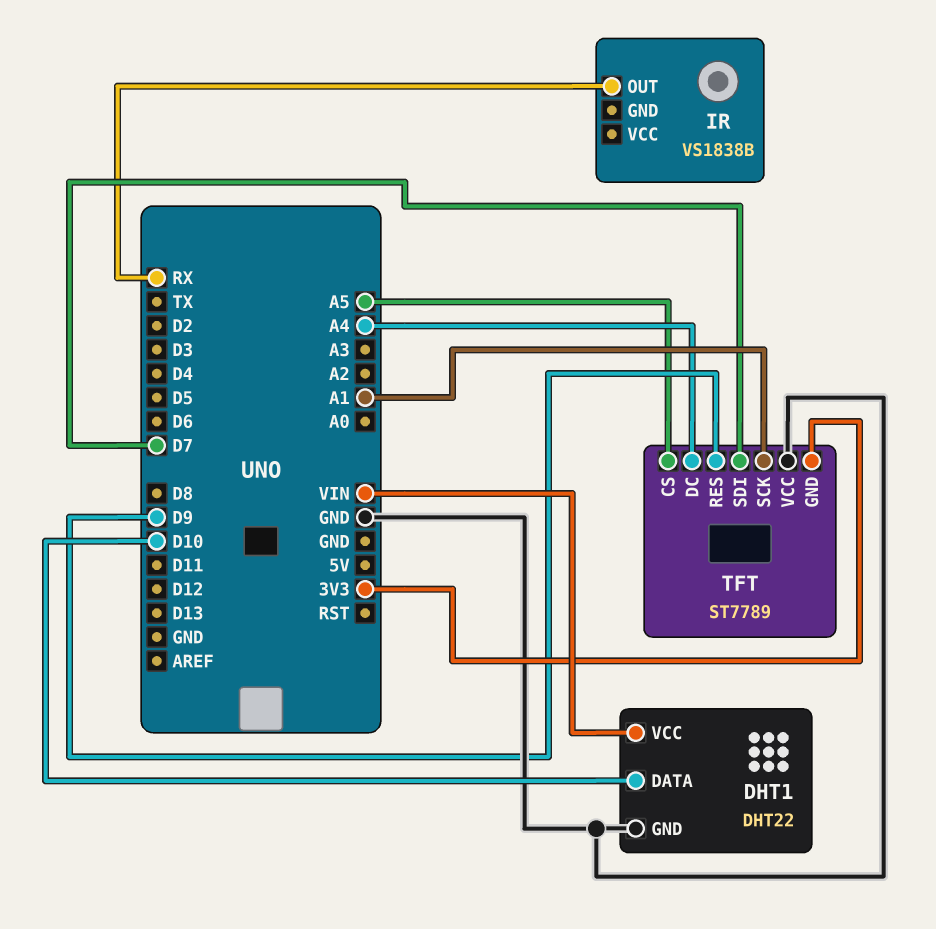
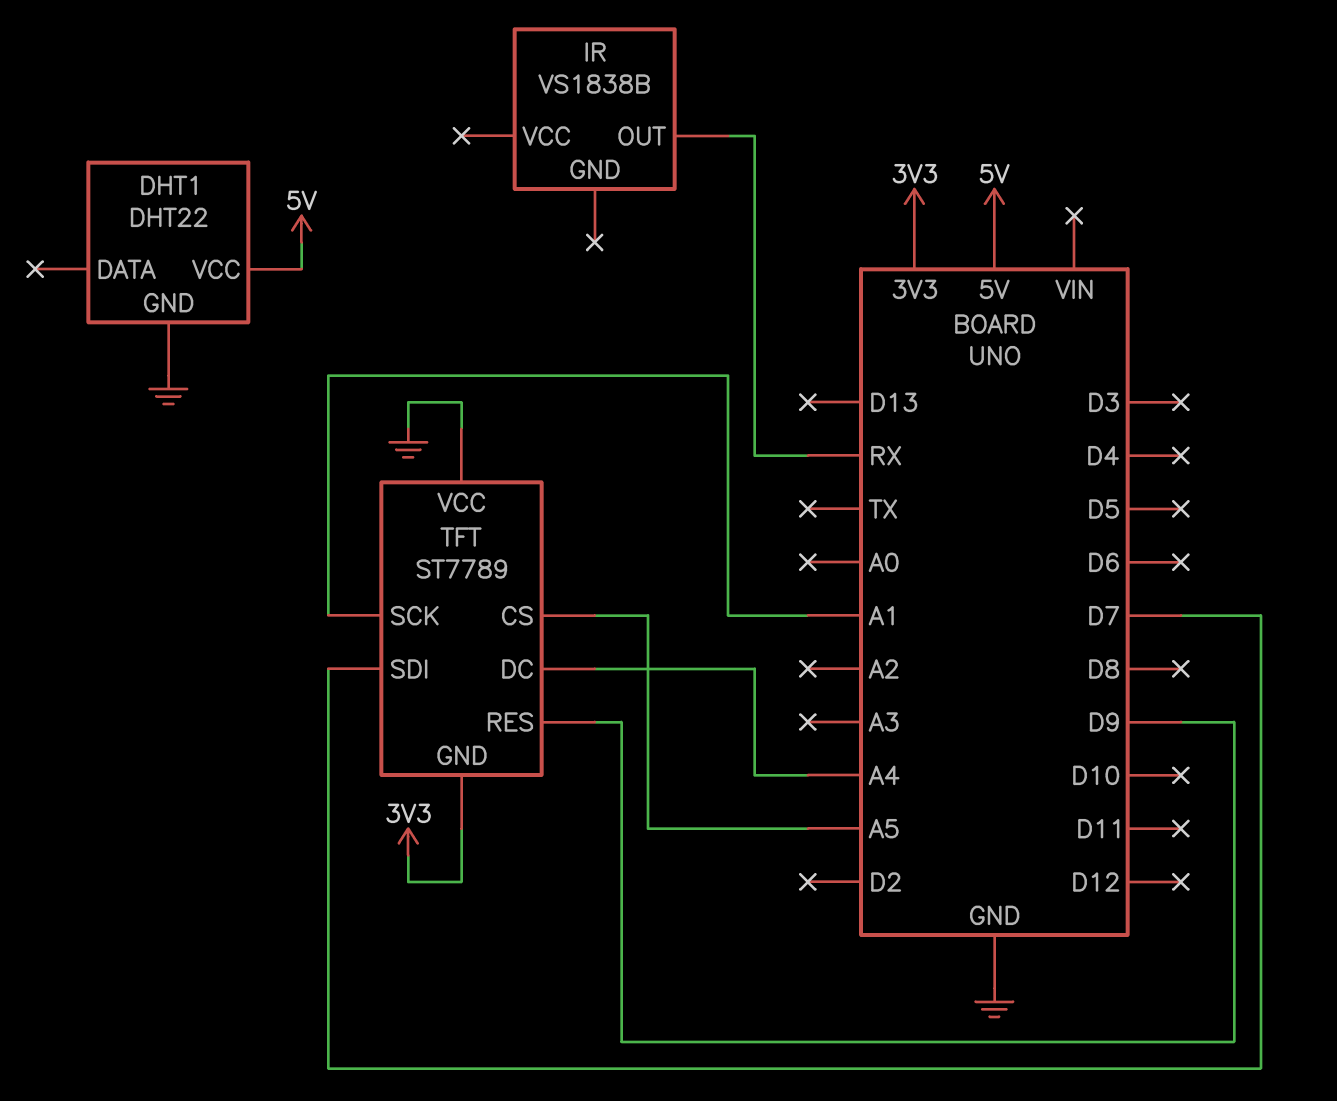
DHT1 pin DATA: D10 -> none
DHT1 pin VCC: VIN -> 5V

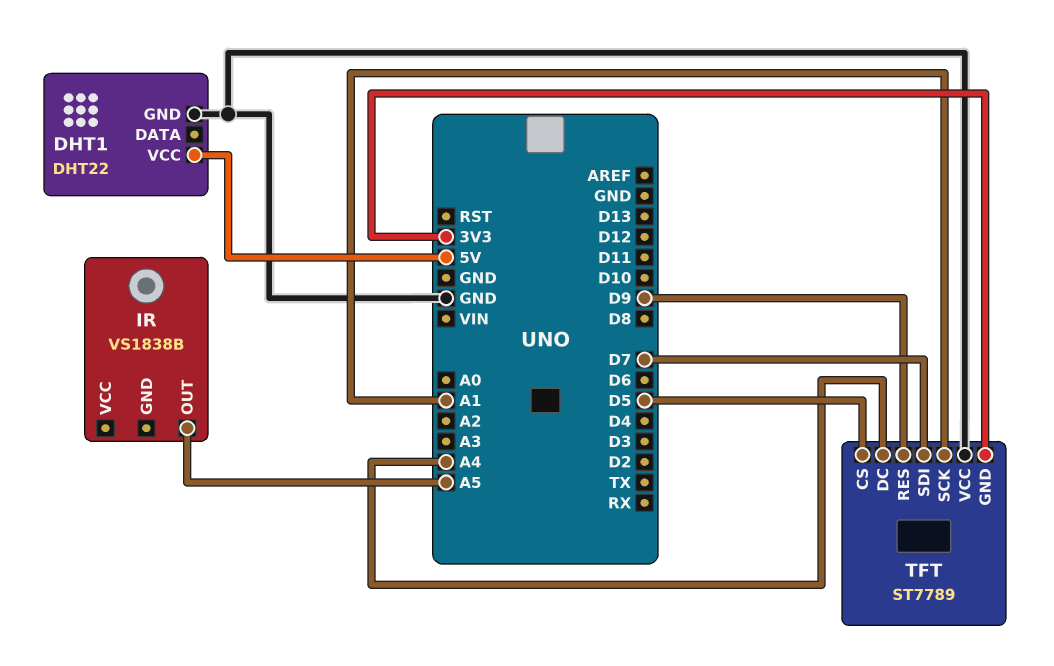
IR pin OUT: RX -> A5
TFT pin CS: A5 -> D5

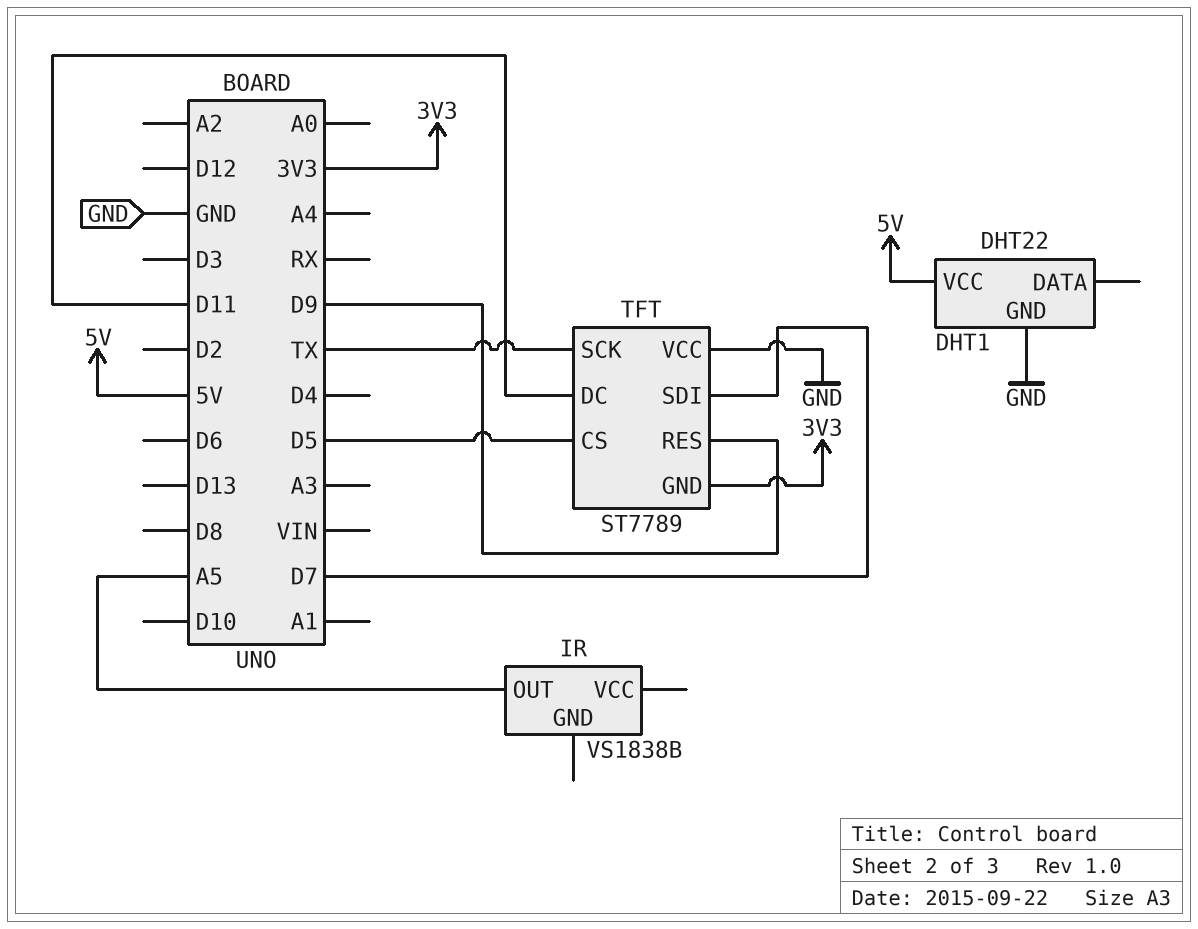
TFT pin DC: A4 -> D11
TFT pin SCK: A1 -> TX

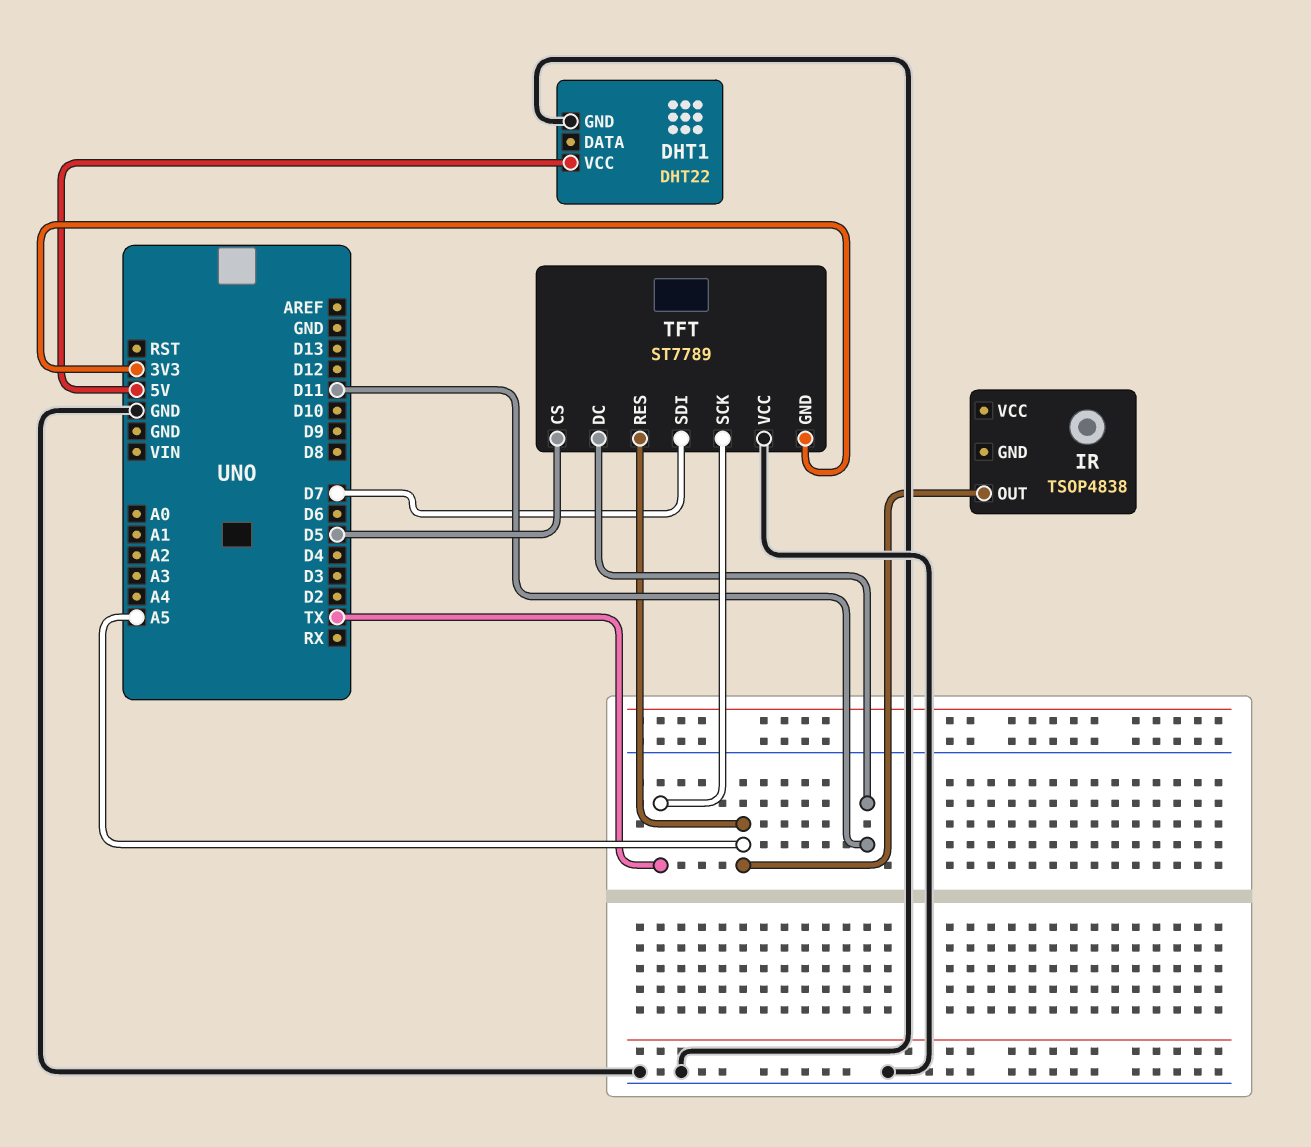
IR: VS1838B -> TSOP4838
TFT pin RES: D9 -> A5

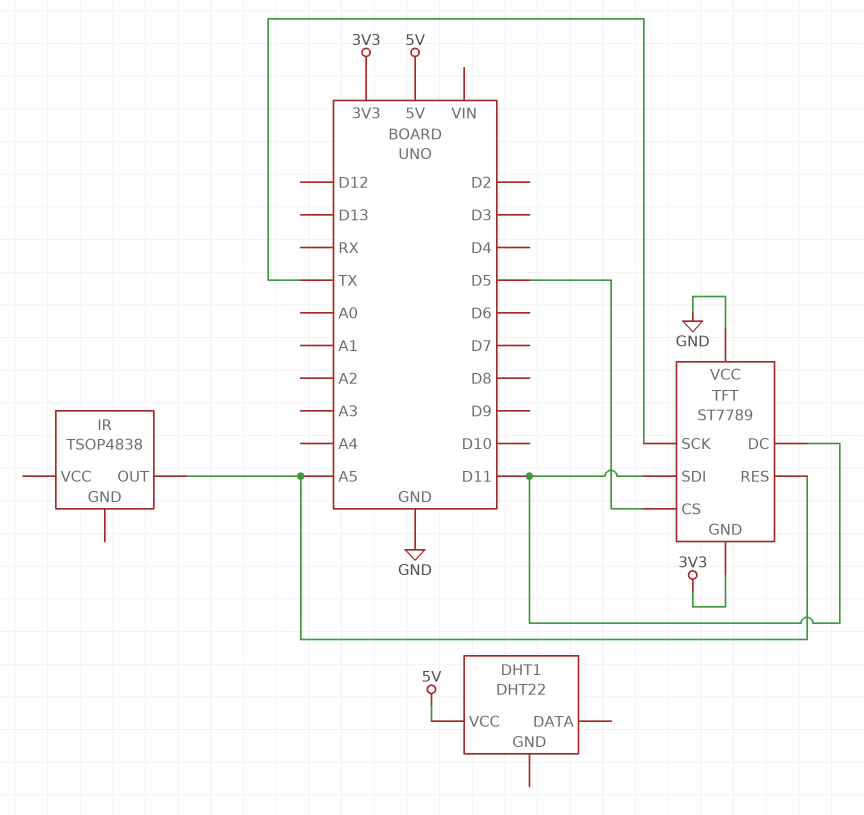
DHT1 pin GND: GND -> none
TFT pin SDI: D7 -> D11

